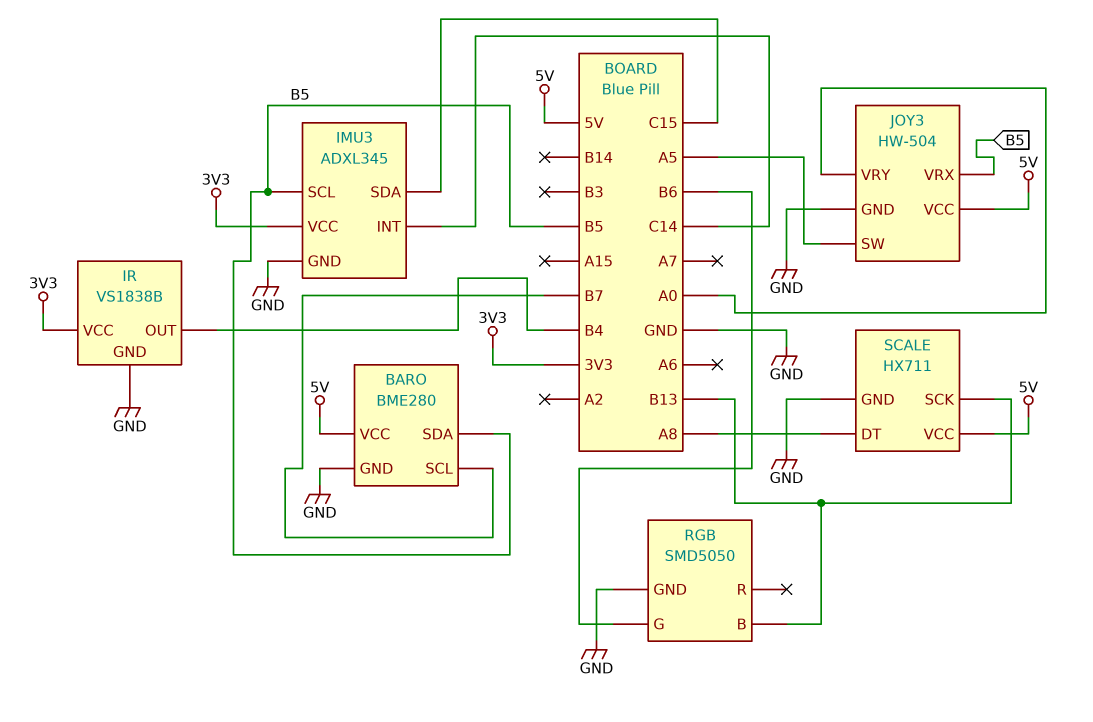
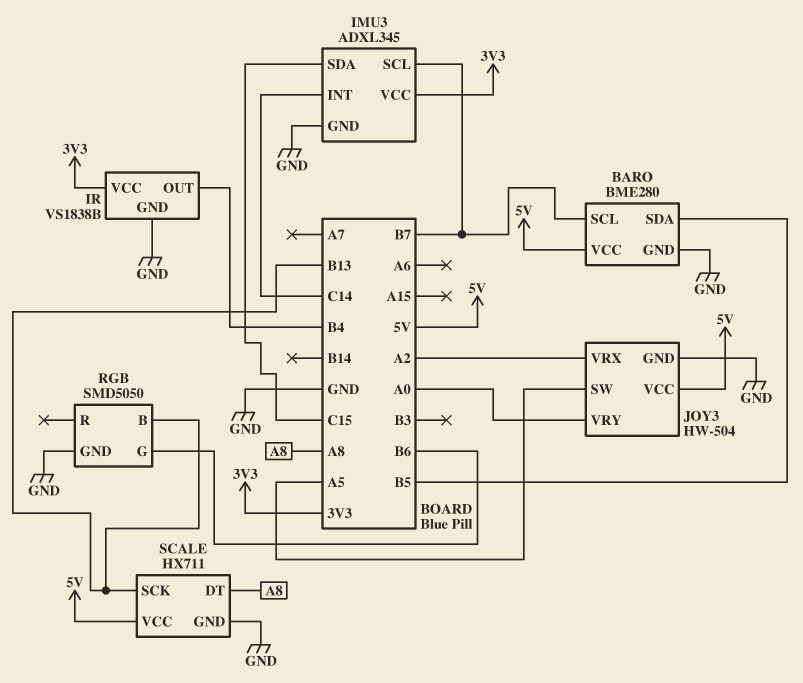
IMU3 pin SCL: B5 -> B7
JOY3 pin VRX: B5 -> A2

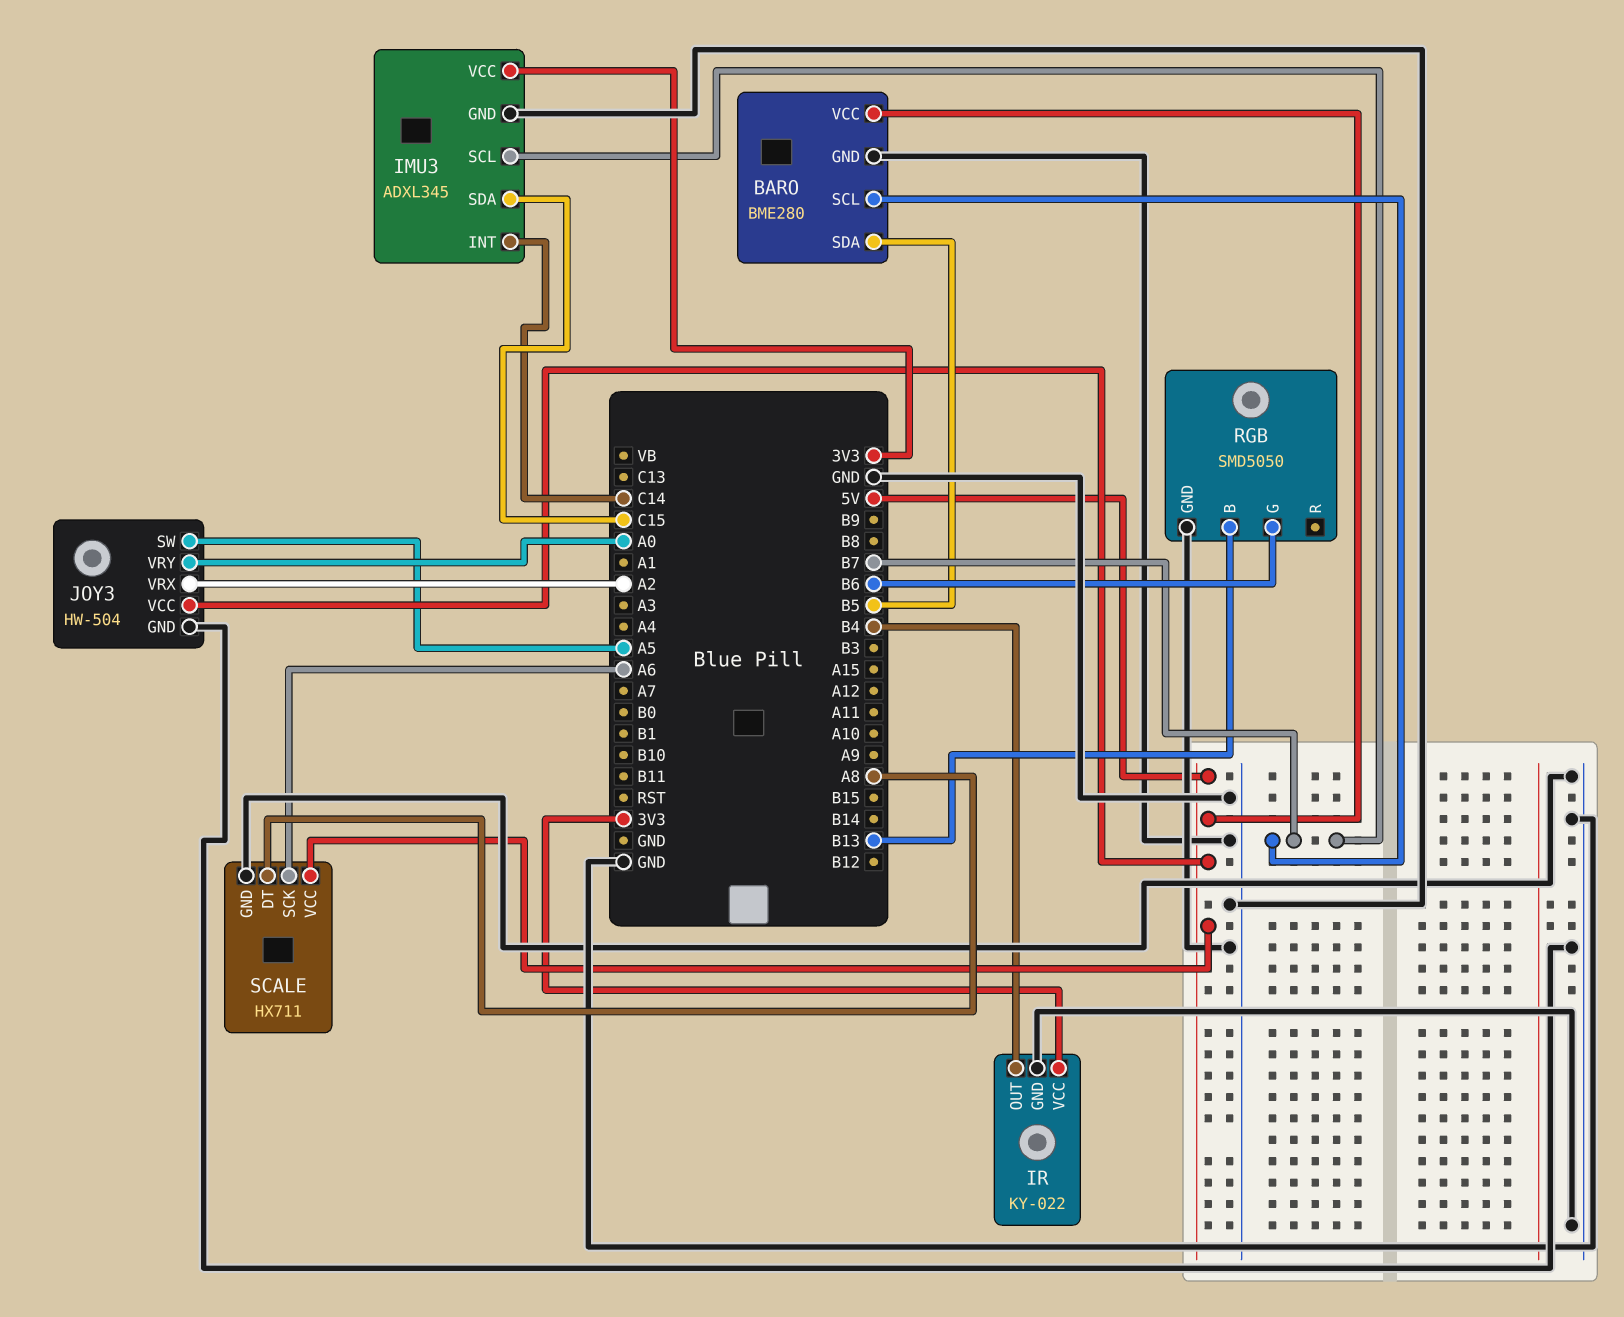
IR: VS1838B -> KY-022
SCALE pin SCK: B13 -> A6

